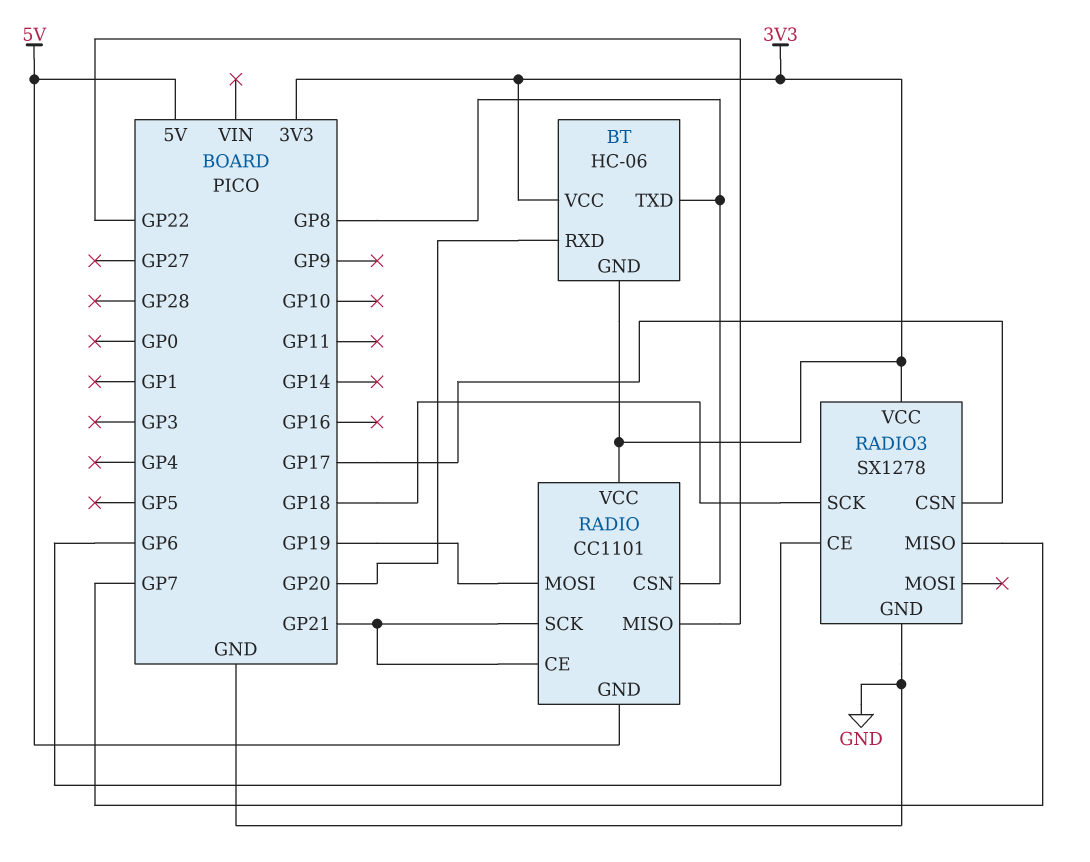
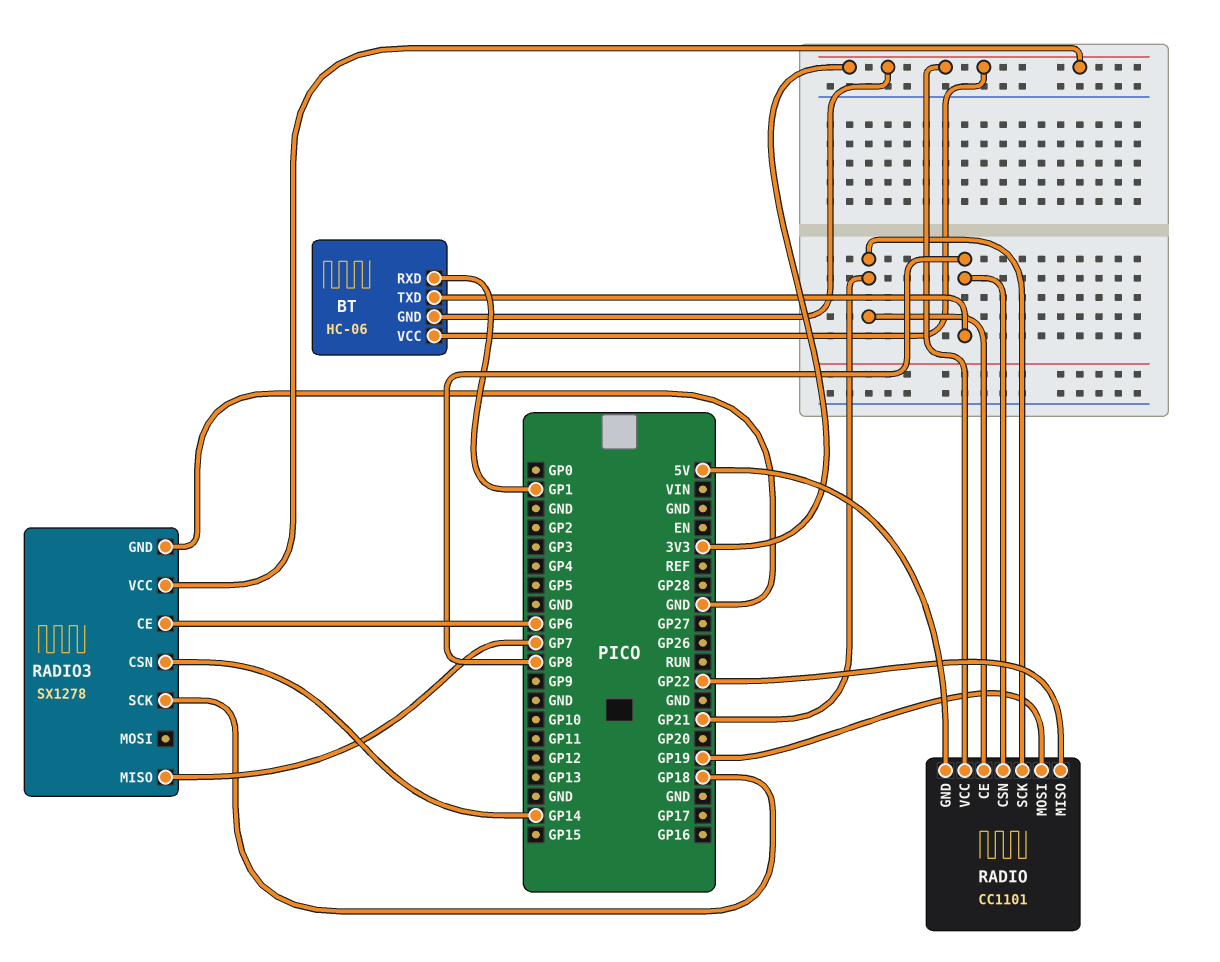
BT pin RXD: GP20 -> GP1
RADIO3 pin CSN: GP17 -> GP14

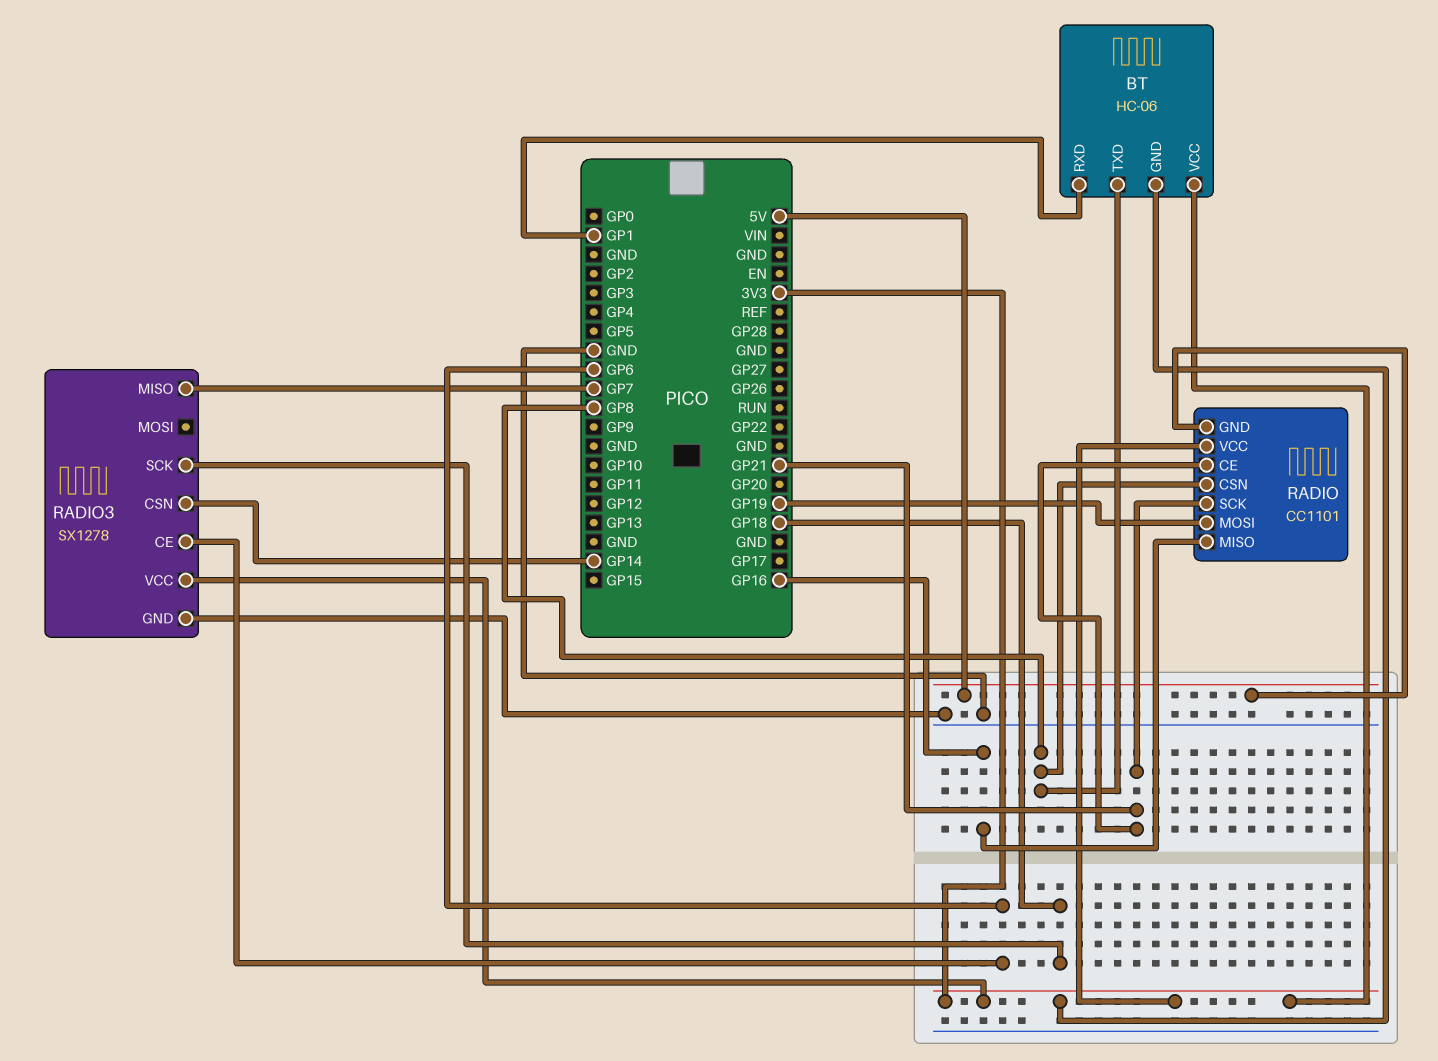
RADIO pin MISO: GP22 -> GP16

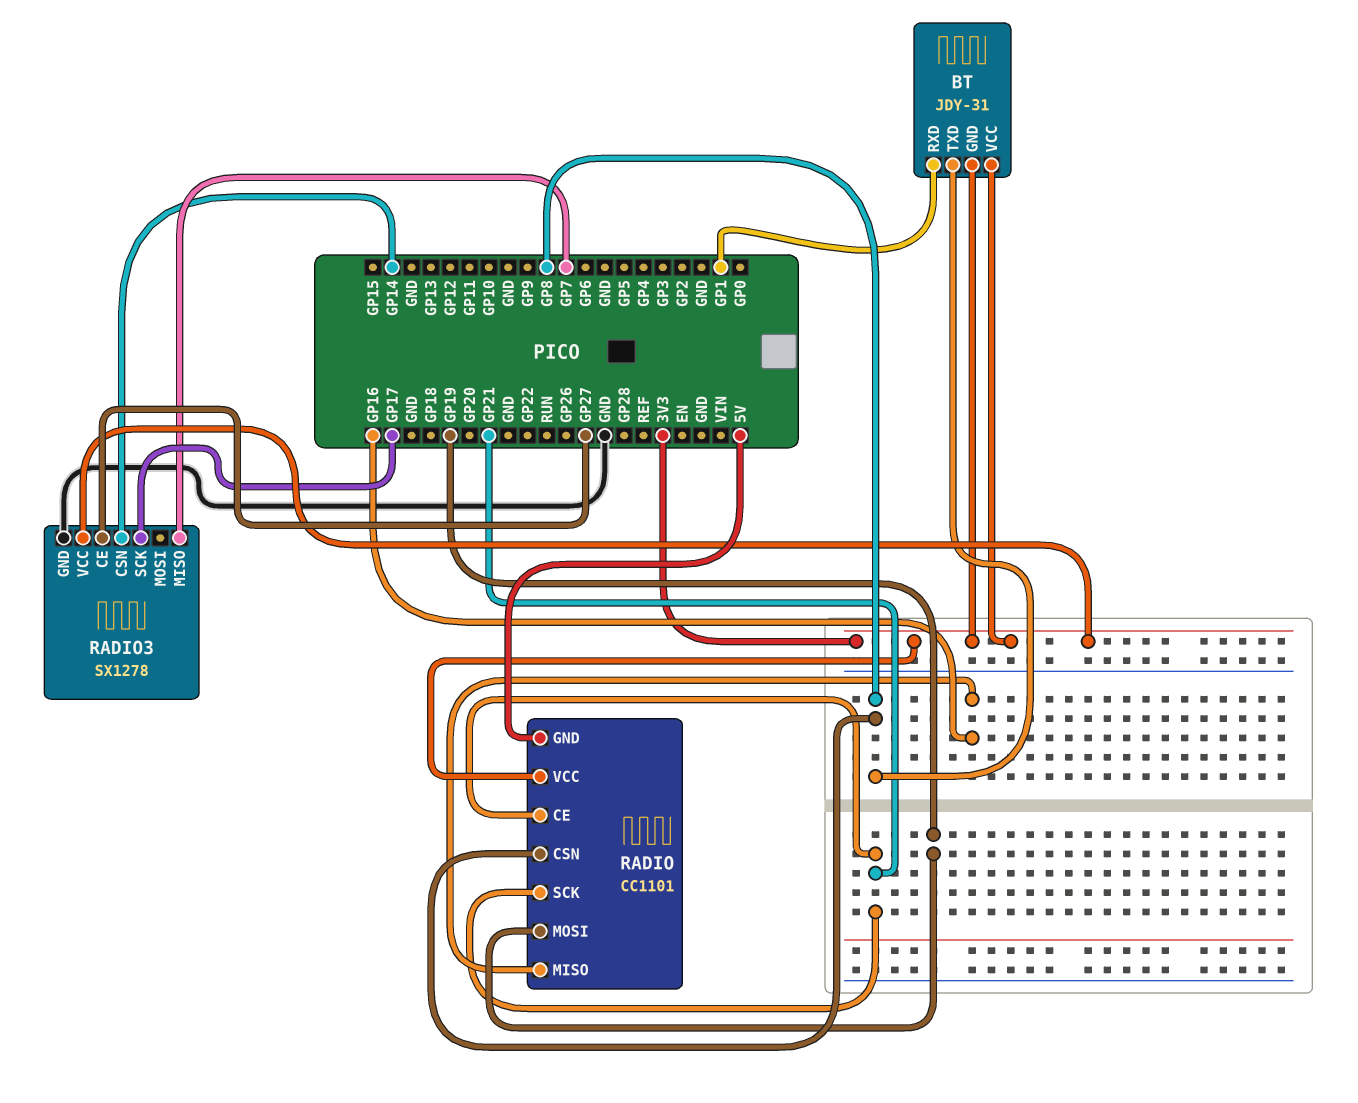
BT: HC-06 -> JDY-31
RADIO3 pin CE: GP6 -> GP27
RADIO3 pin SCK: GP18 -> GP17

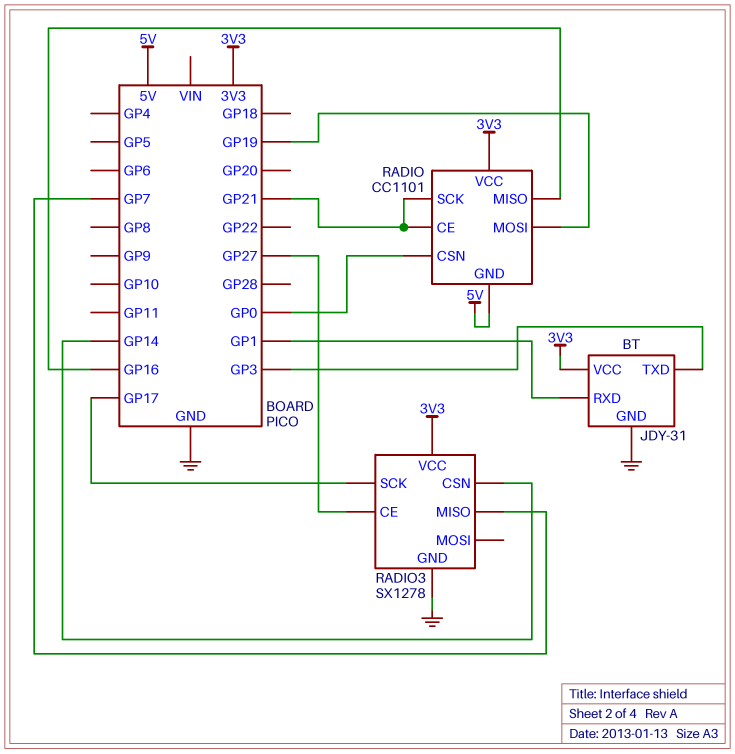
BT pin GND: 3V3 -> GND
BT pin TXD: GP8 -> GP3
RADIO pin CSN: GP8 -> GP0

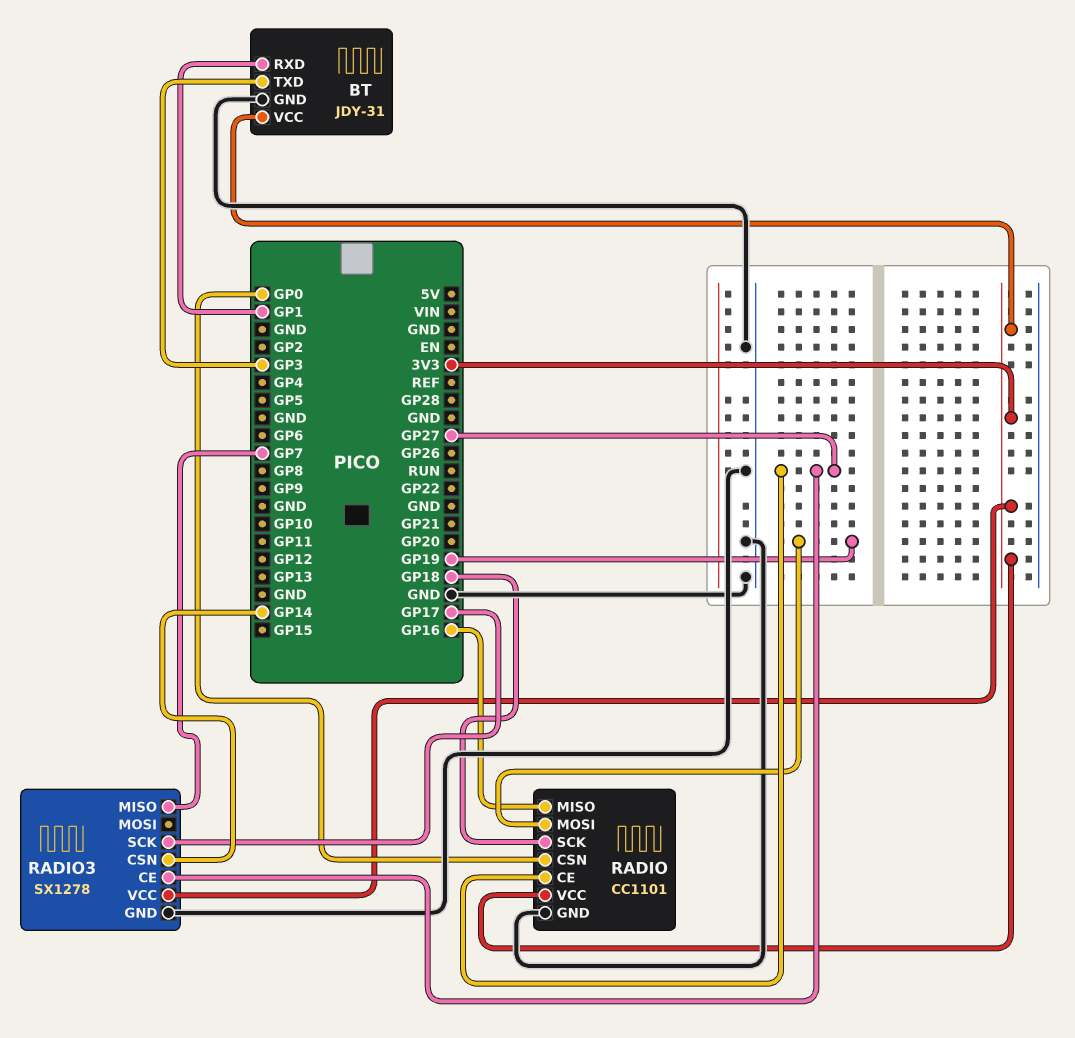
RADIO pin CE: GP21 -> GP27
RADIO pin GND: 5V -> GND
RADIO pin SCK: GP21 -> GP18

